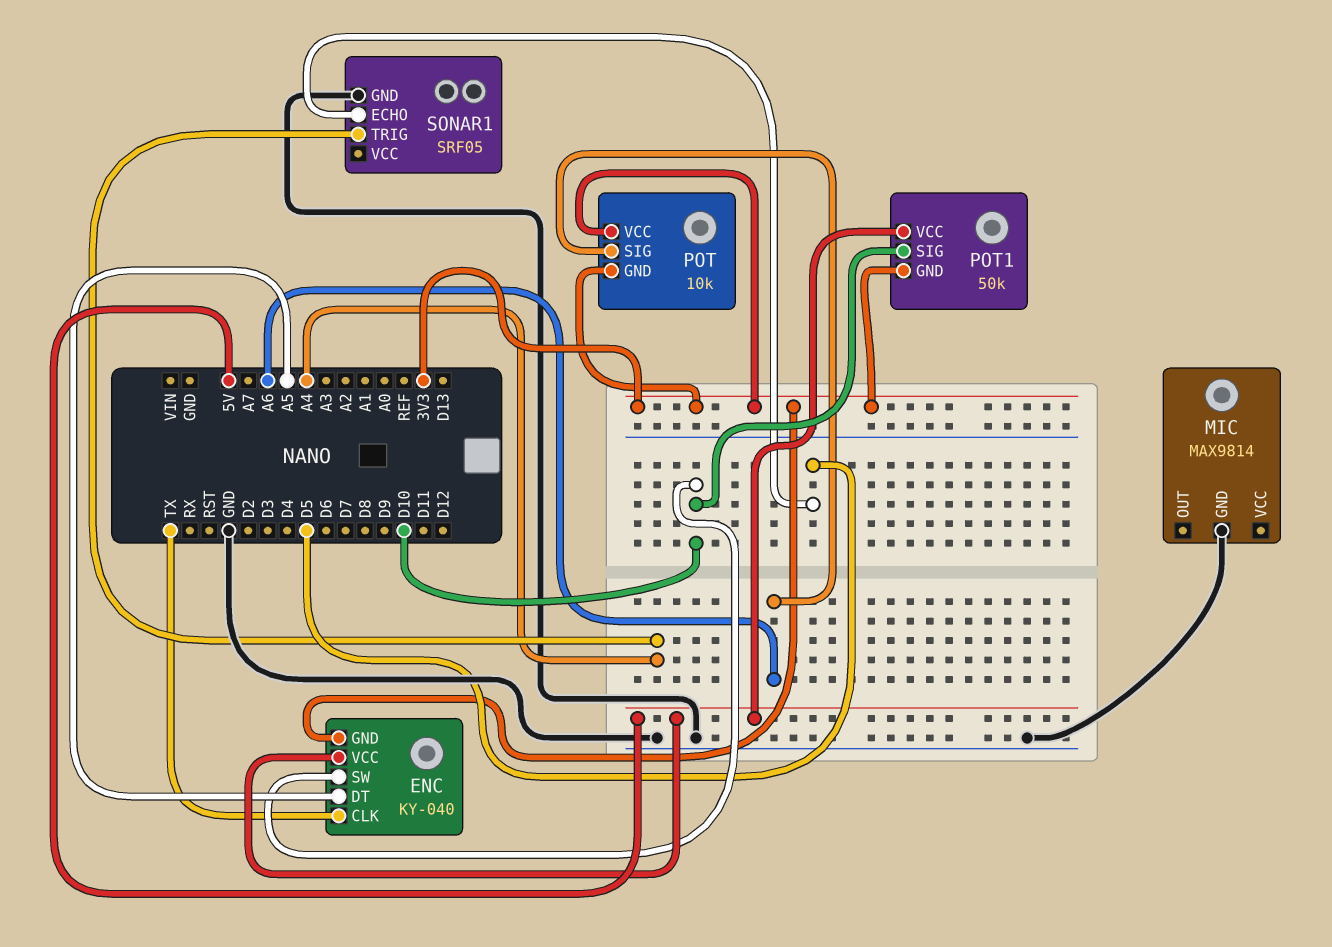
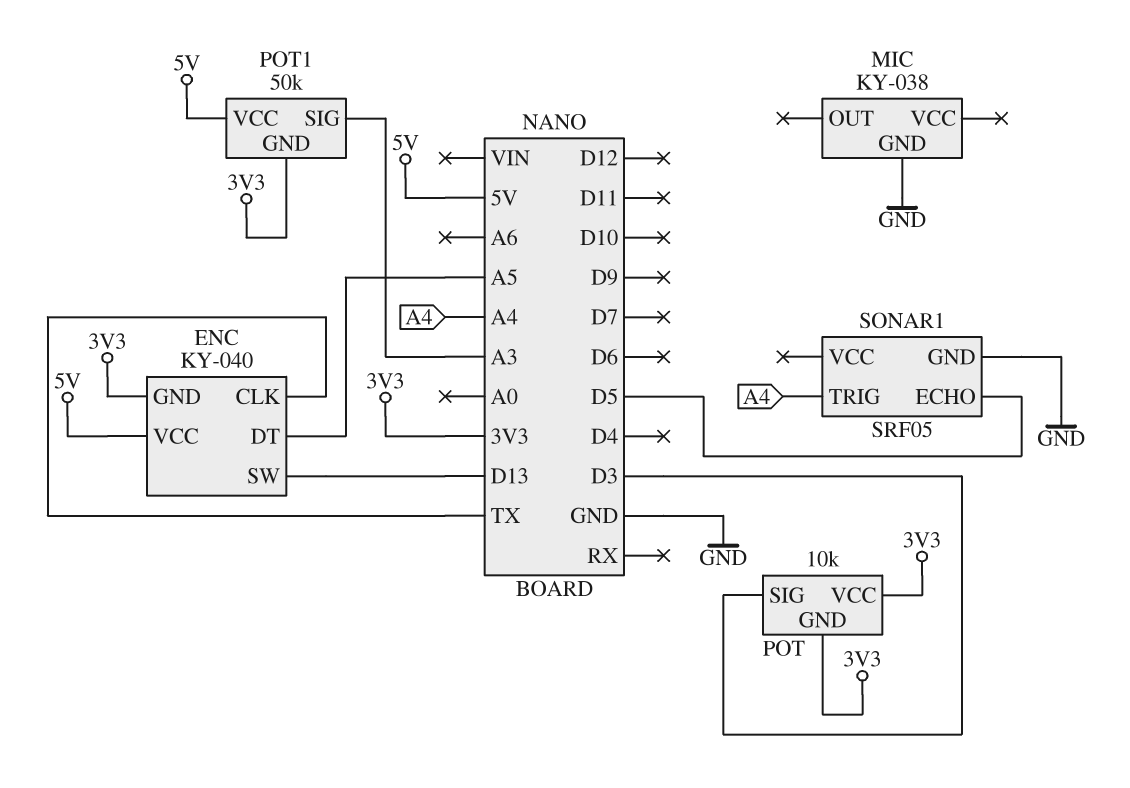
ENC pin SW: D10 -> D13
MIC: MAX9814 -> KY-038
POT pin SIG: A6 -> D3
POT1 pin SIG: D10 -> A3

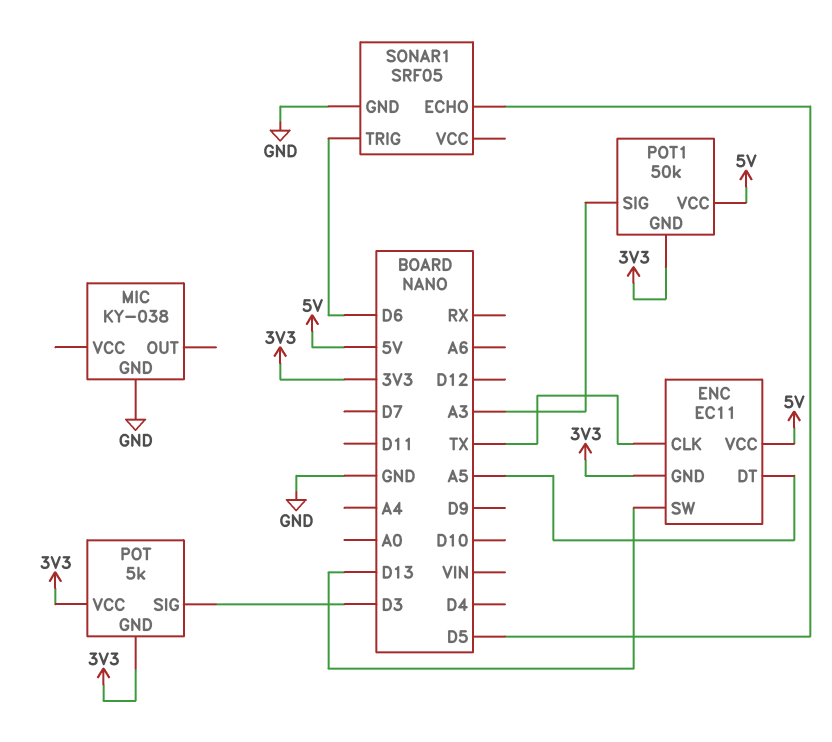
ENC: KY-040 -> EC11
POT: 10k -> 5k
SONAR1 pin TRIG: A4 -> D6

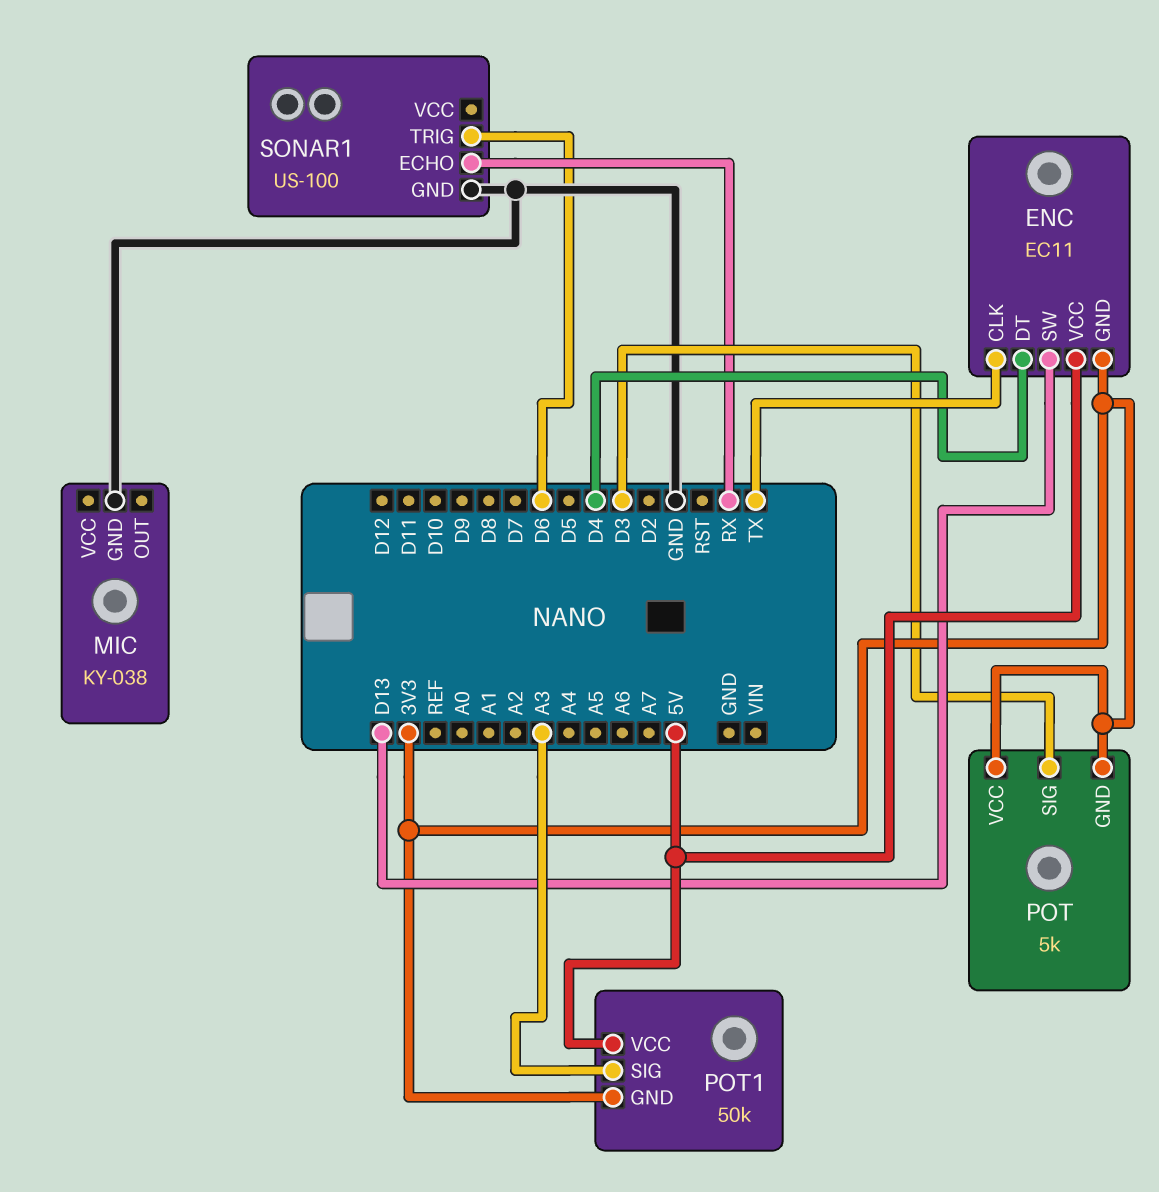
ENC pin DT: A5 -> D4
SONAR1: SRF05 -> US-100
SONAR1 pin ECHO: D5 -> RX

